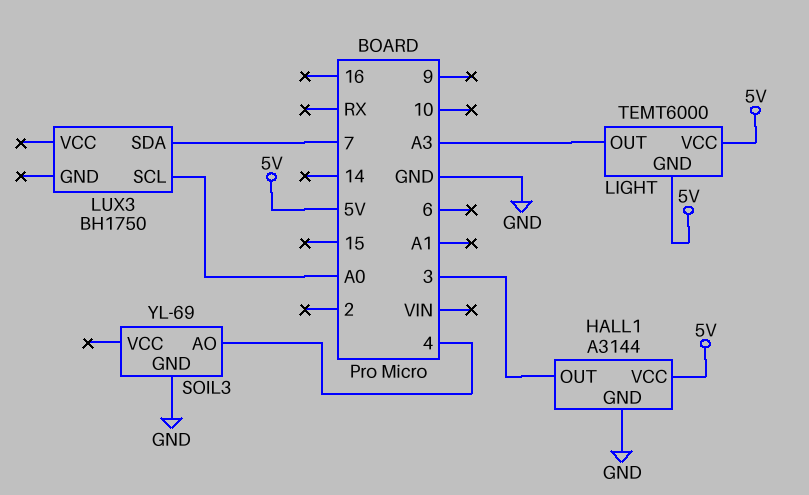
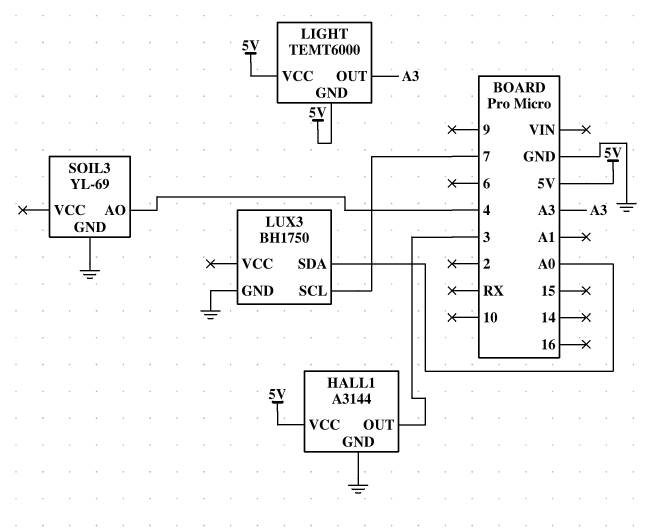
LUX3 pin GND: none -> GND
LUX3 pin SCL: A0 -> 7
LUX3 pin SDA: 7 -> A0

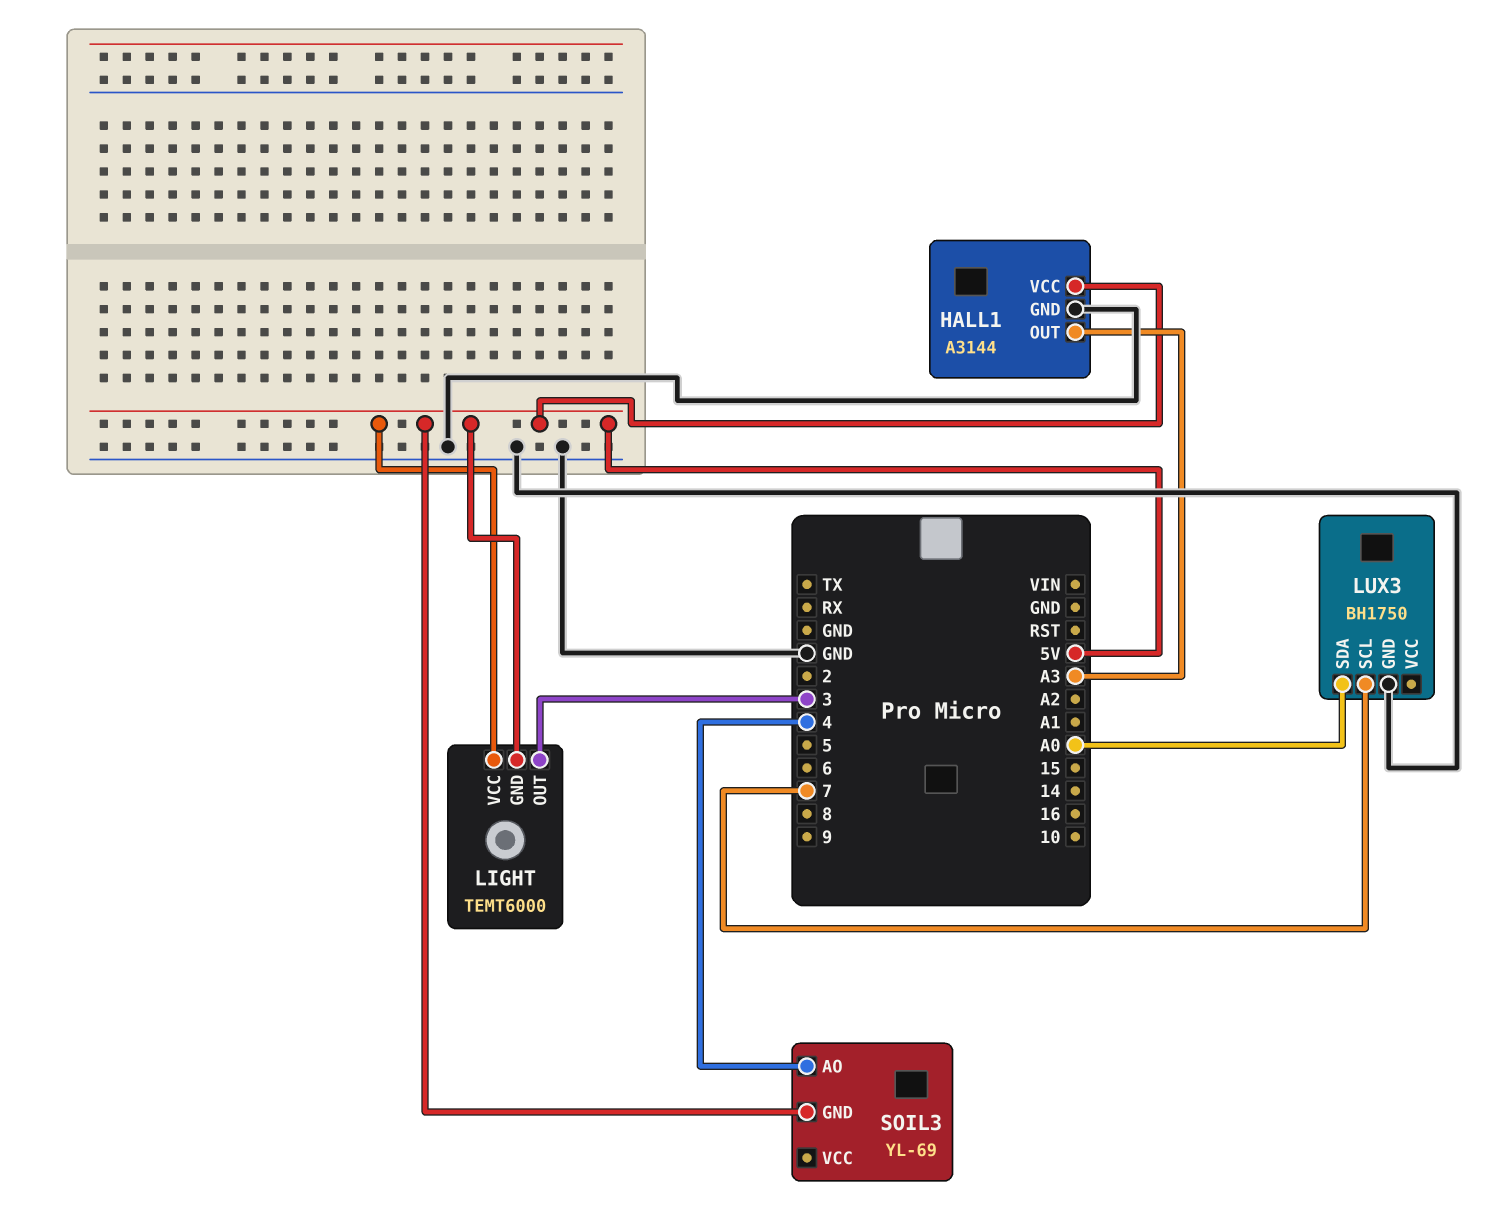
HALL1 pin OUT: 3 -> A3
LIGHT pin OUT: A3 -> 3
SOIL3 pin GND: GND -> 5V

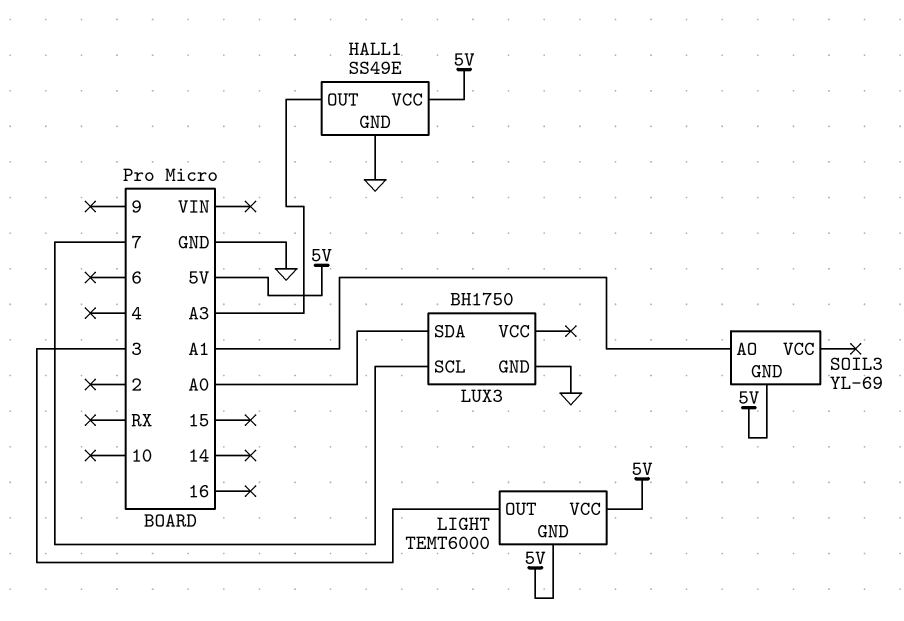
HALL1: A3144 -> SS49E
SOIL3 pin AO: 4 -> A1

